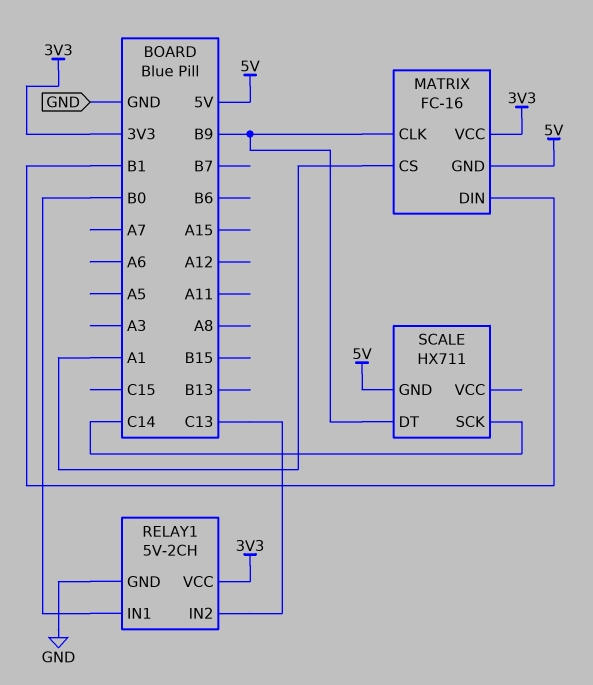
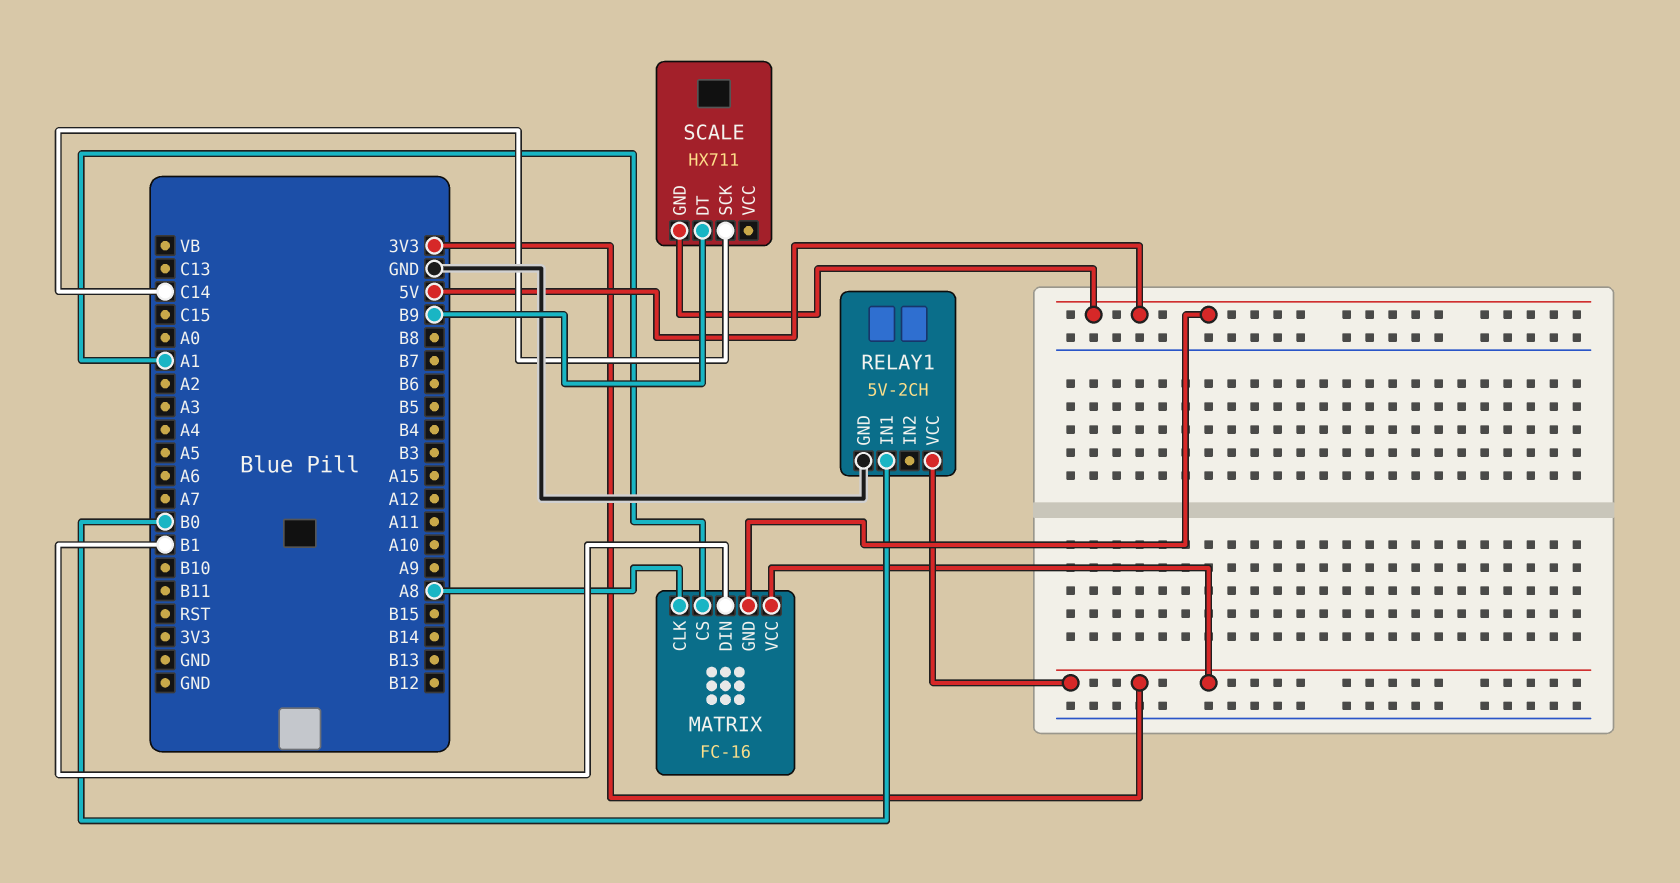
MATRIX pin CLK: B9 -> A8
RELAY1 pin IN2: C13 -> none

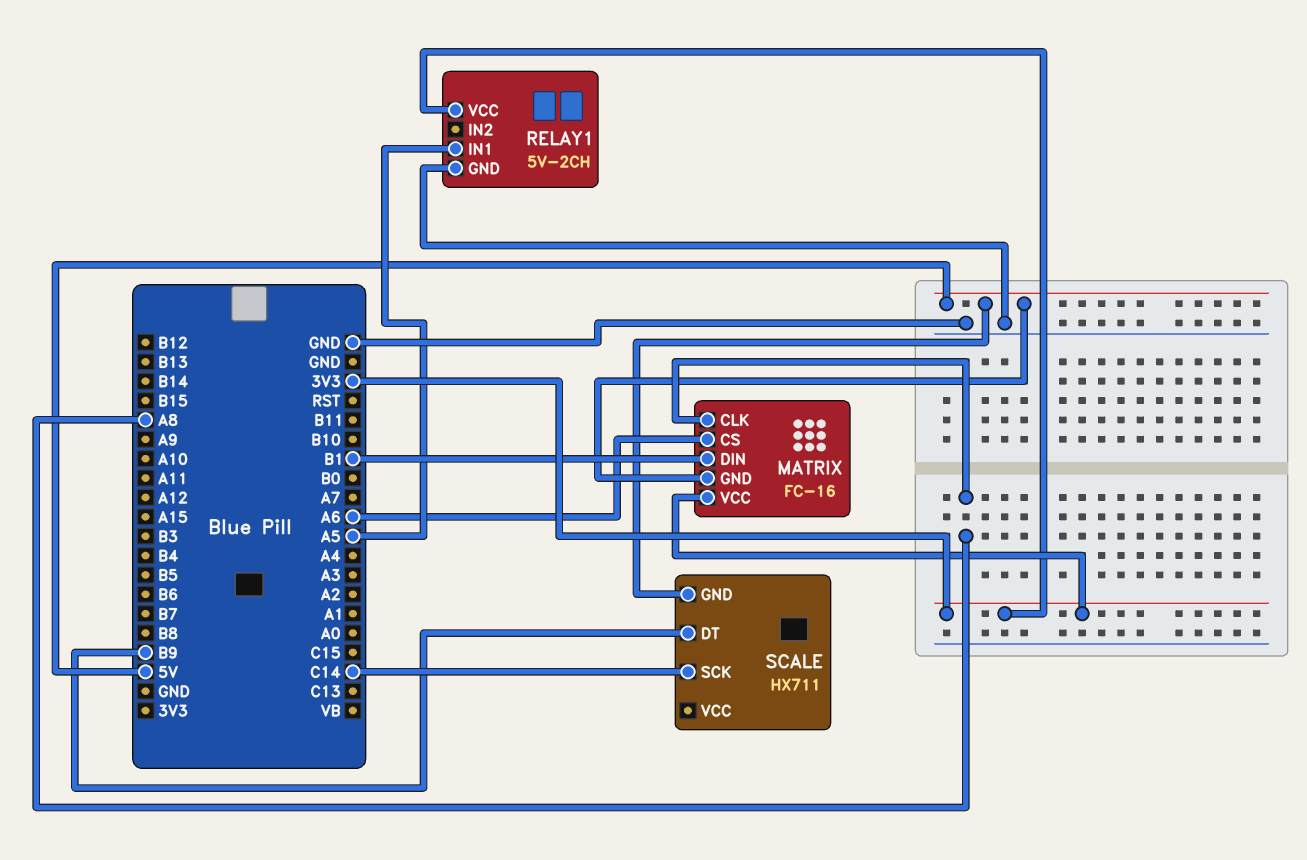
MATRIX pin CS: A1 -> A6
RELAY1 pin IN1: B0 -> A5

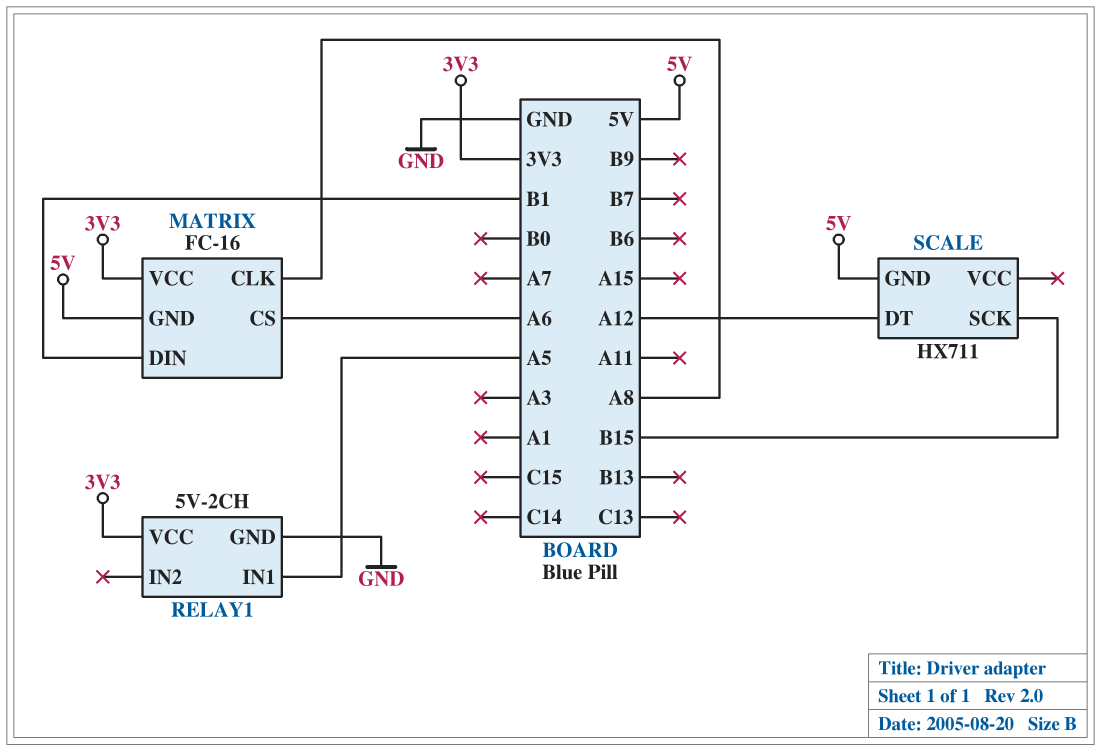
SCALE pin DT: B9 -> A12
SCALE pin SCK: C14 -> B15

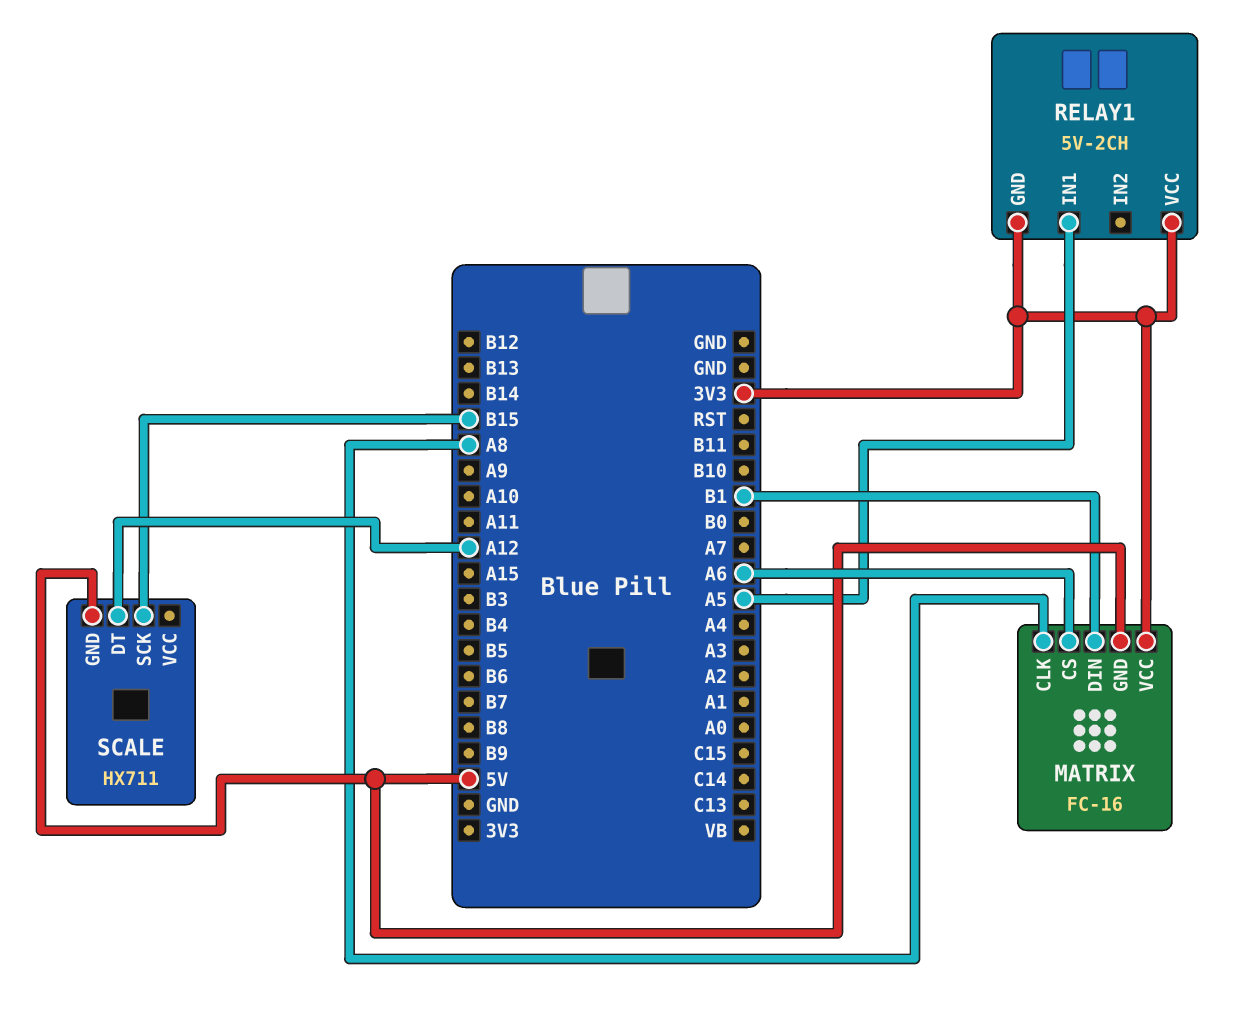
RELAY1 pin GND: GND -> 3V3

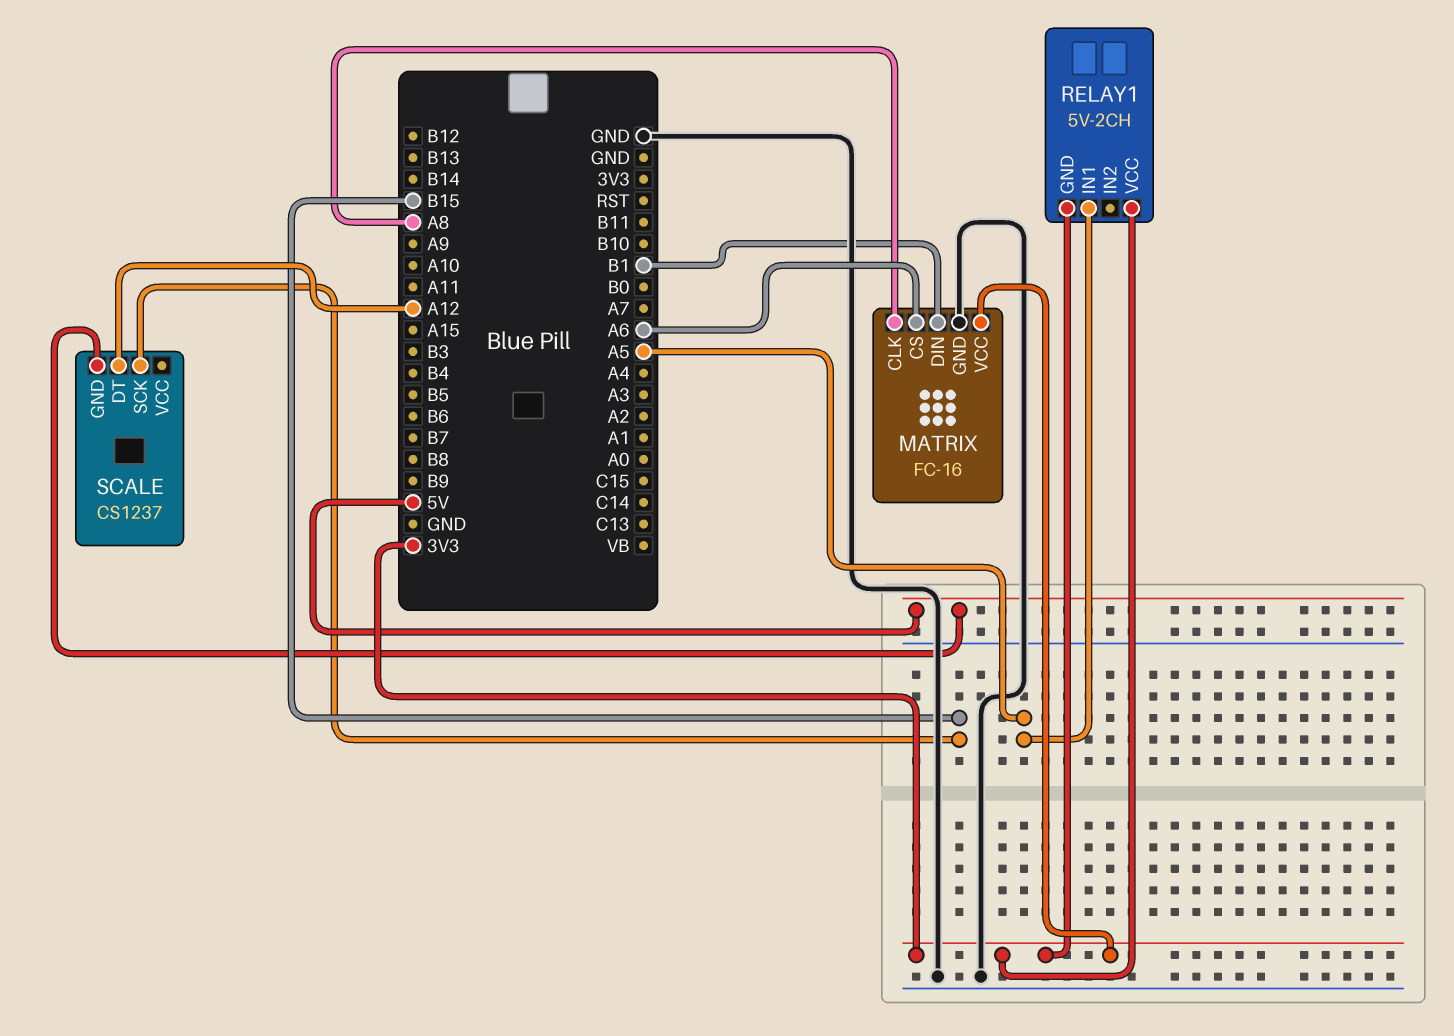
MATRIX pin GND: 5V -> GND
SCALE: HX711 -> CS1237

